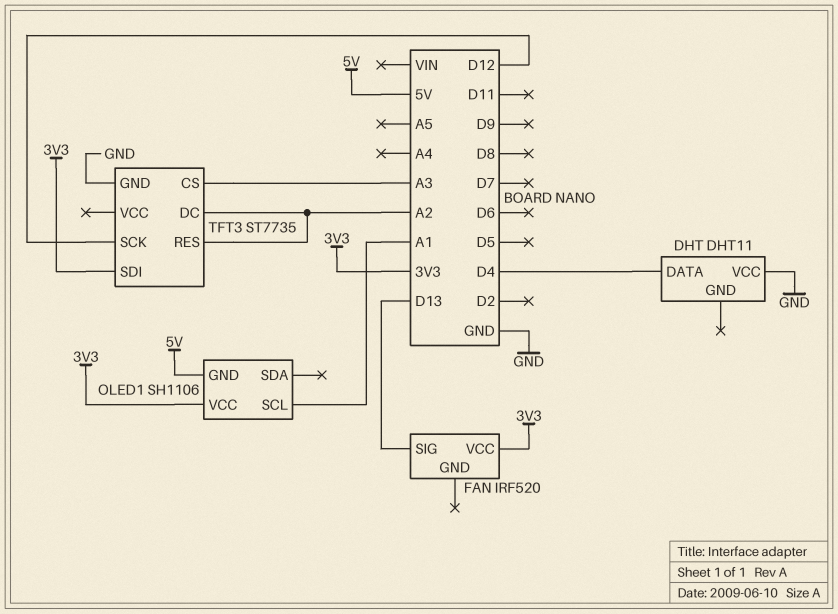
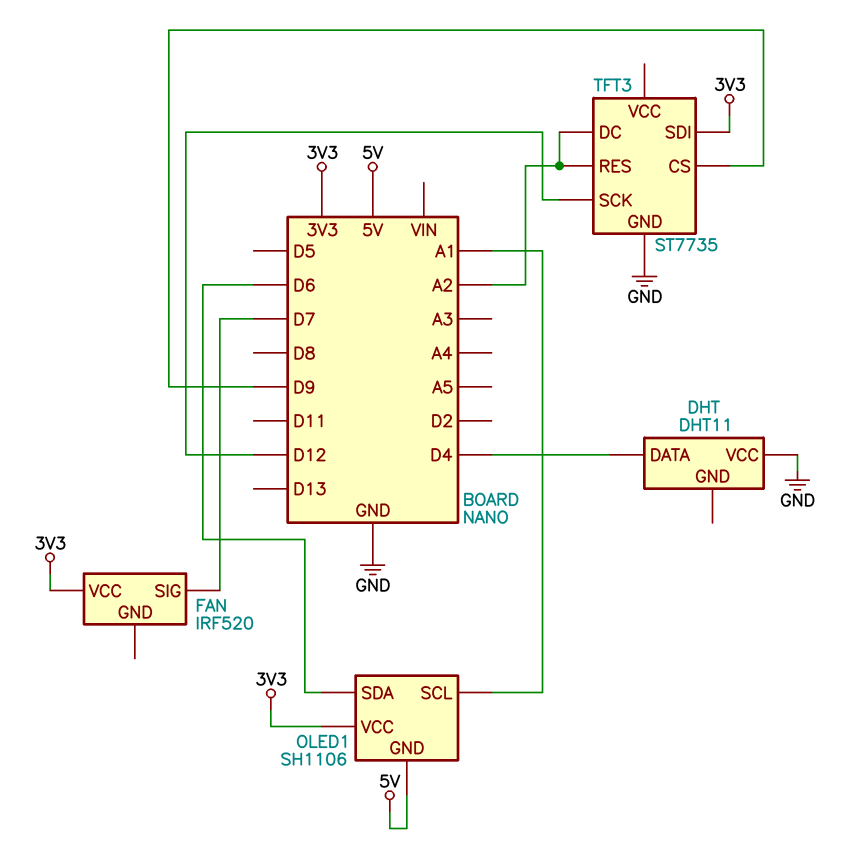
FAN pin SIG: D13 -> D7
OLED1 pin SDA: none -> D6
TFT3 pin CS: A3 -> D9

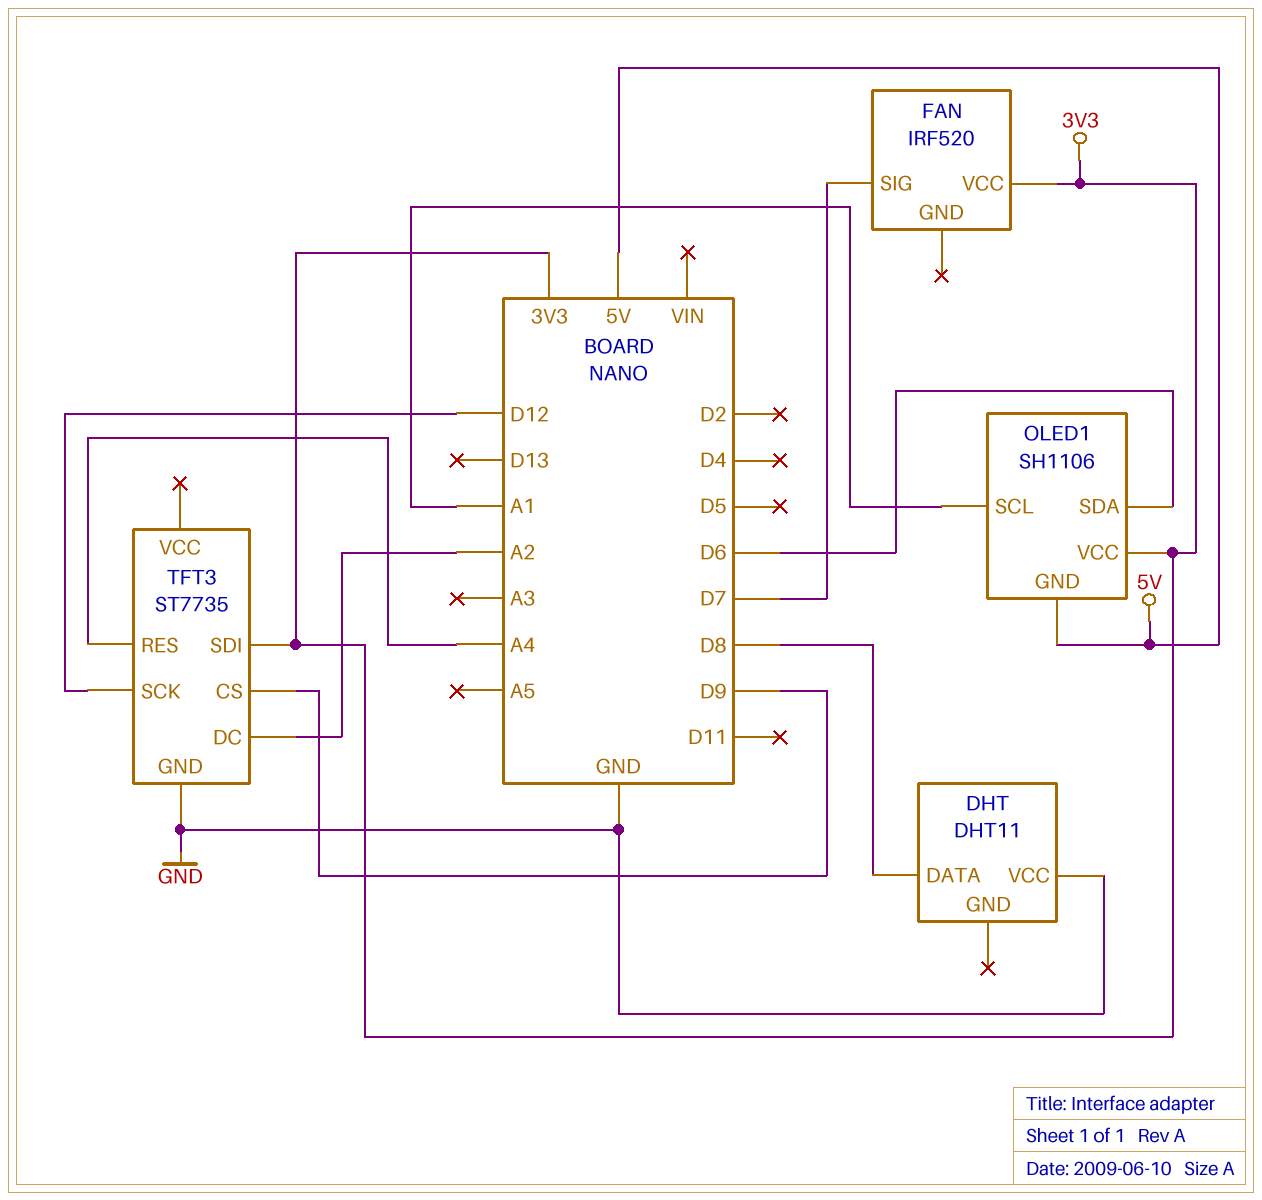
DHT pin DATA: D4 -> D8
TFT3 pin RES: A2 -> A4

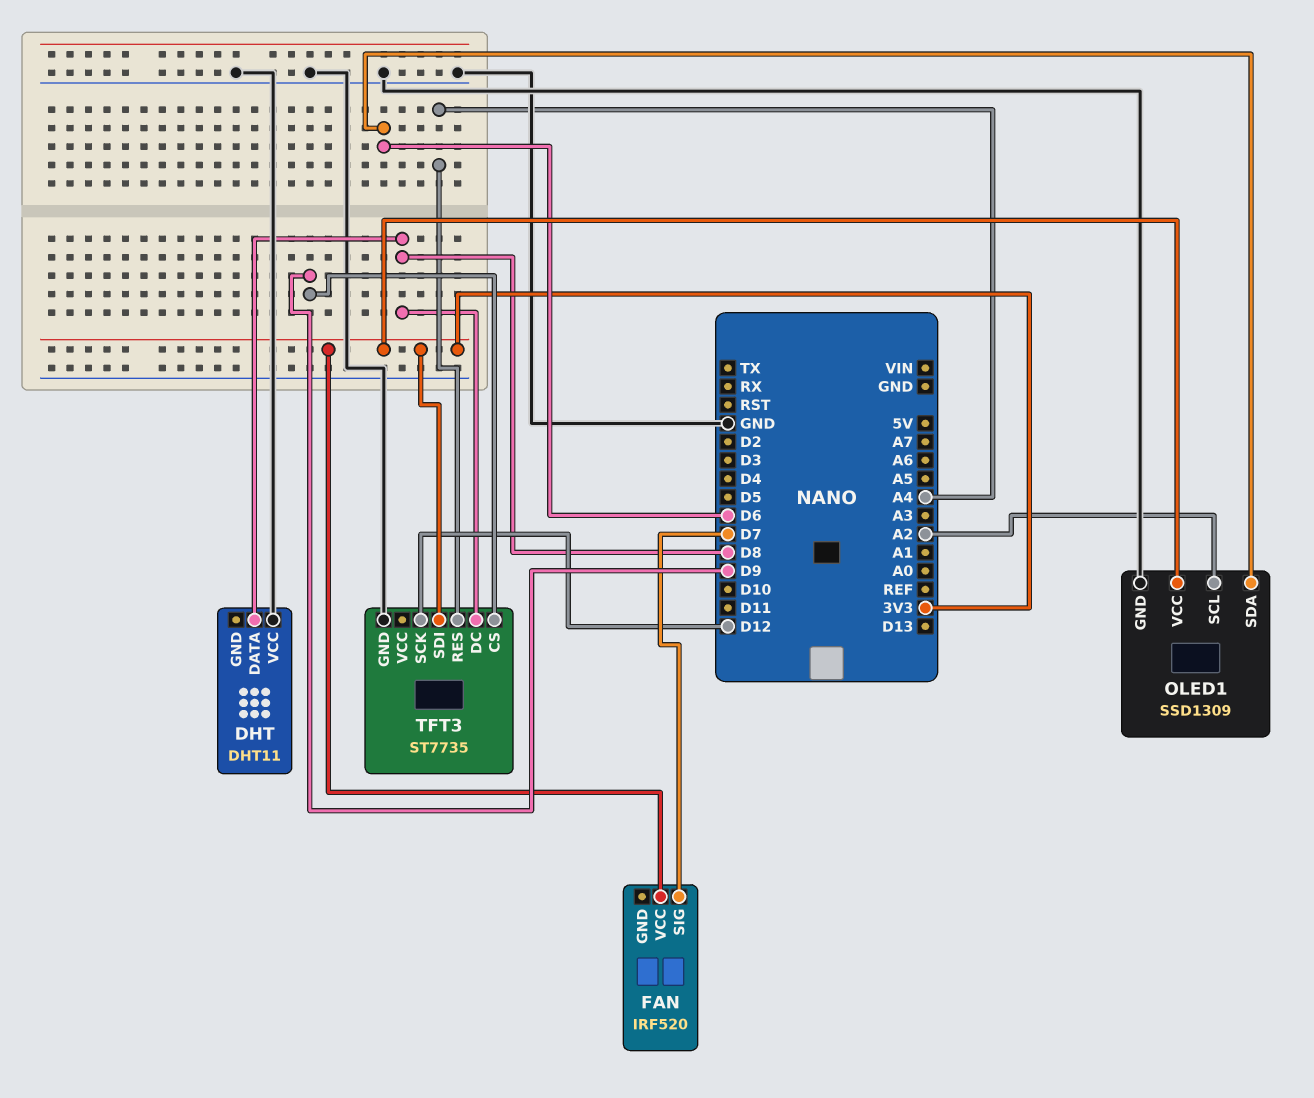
OLED1: SH1106 -> SSD1309
OLED1 pin GND: 5V -> GND
OLED1 pin SCL: A1 -> A2
TFT3 pin DC: A2 -> D8

